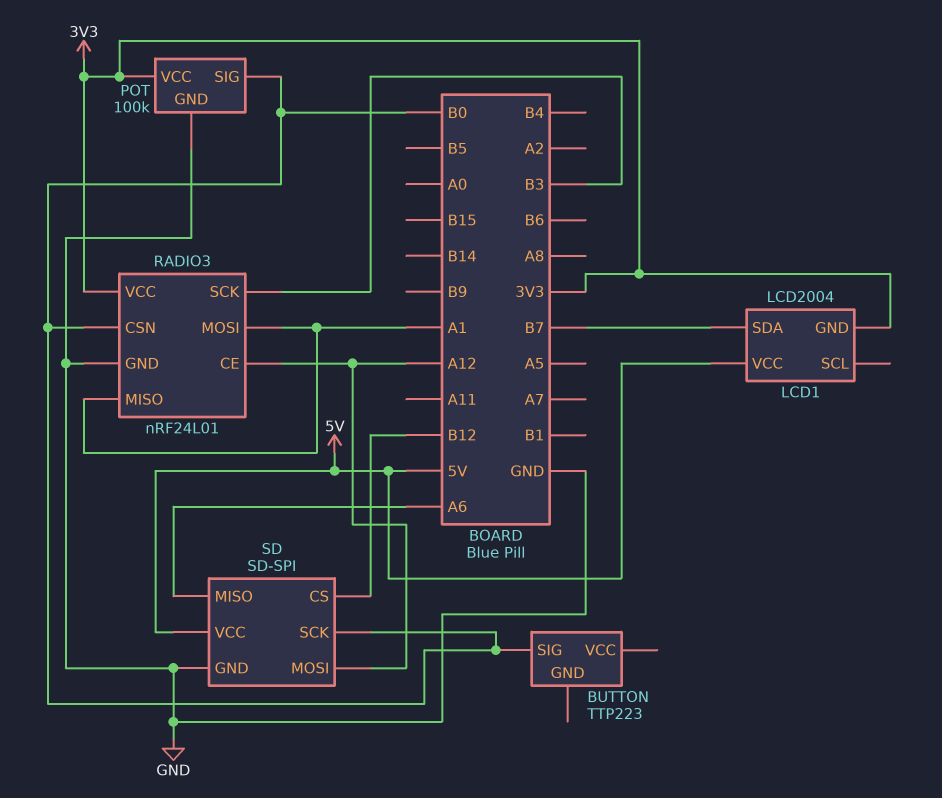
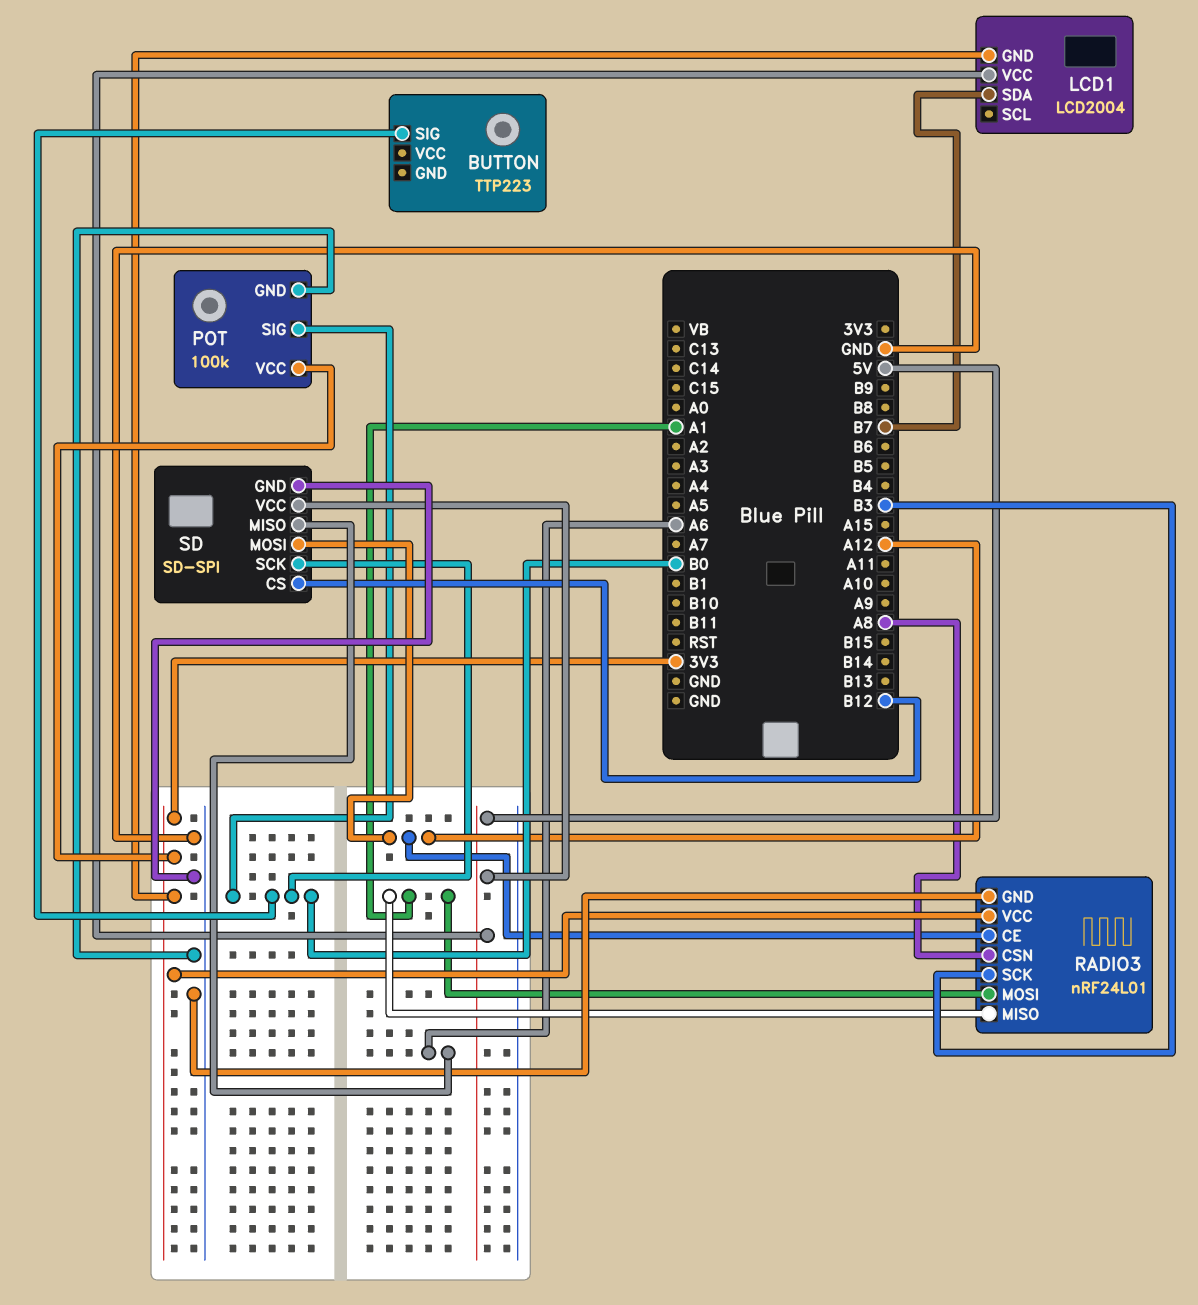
RADIO3 pin CSN: B0 -> A8

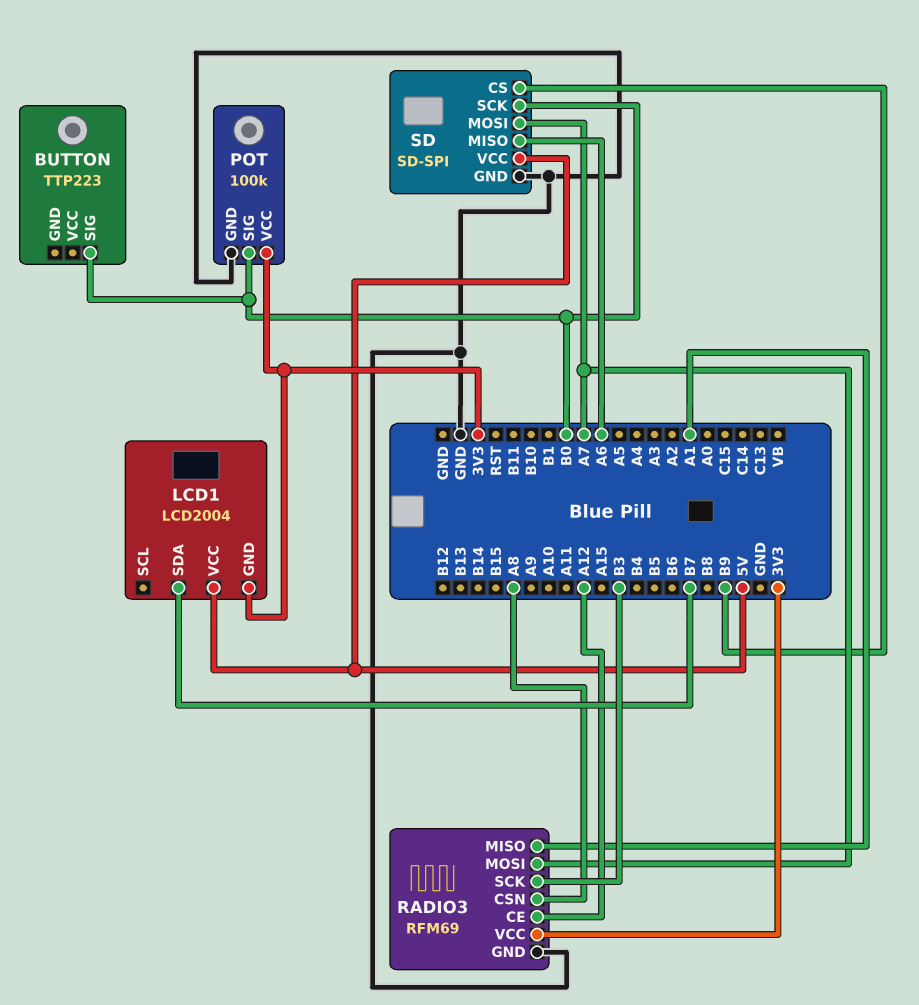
RADIO3: nRF24L01 -> RFM69
RADIO3 pin MOSI: A1 -> A7
SD pin CS: B12 -> B9
SD pin MOSI: A12 -> A7

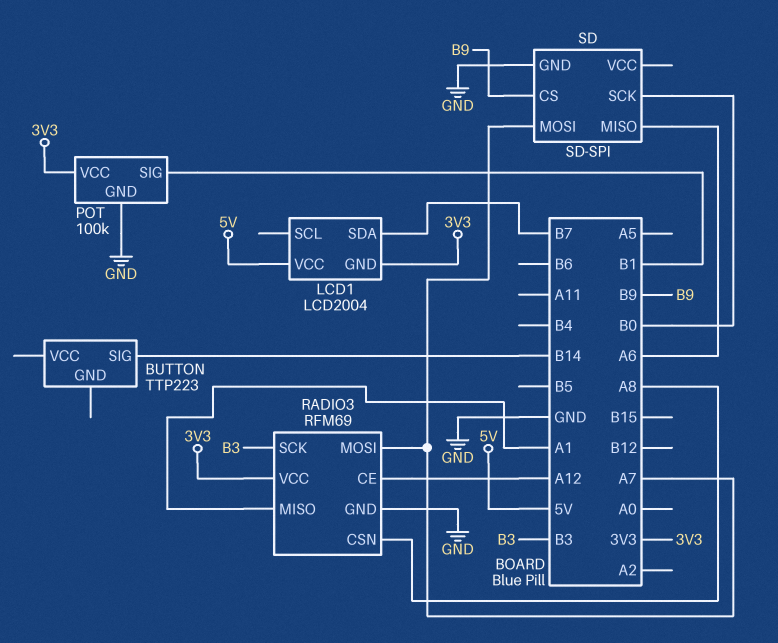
BUTTON pin SIG: B0 -> B14
POT pin SIG: B0 -> B1
SD pin VCC: 5V -> none

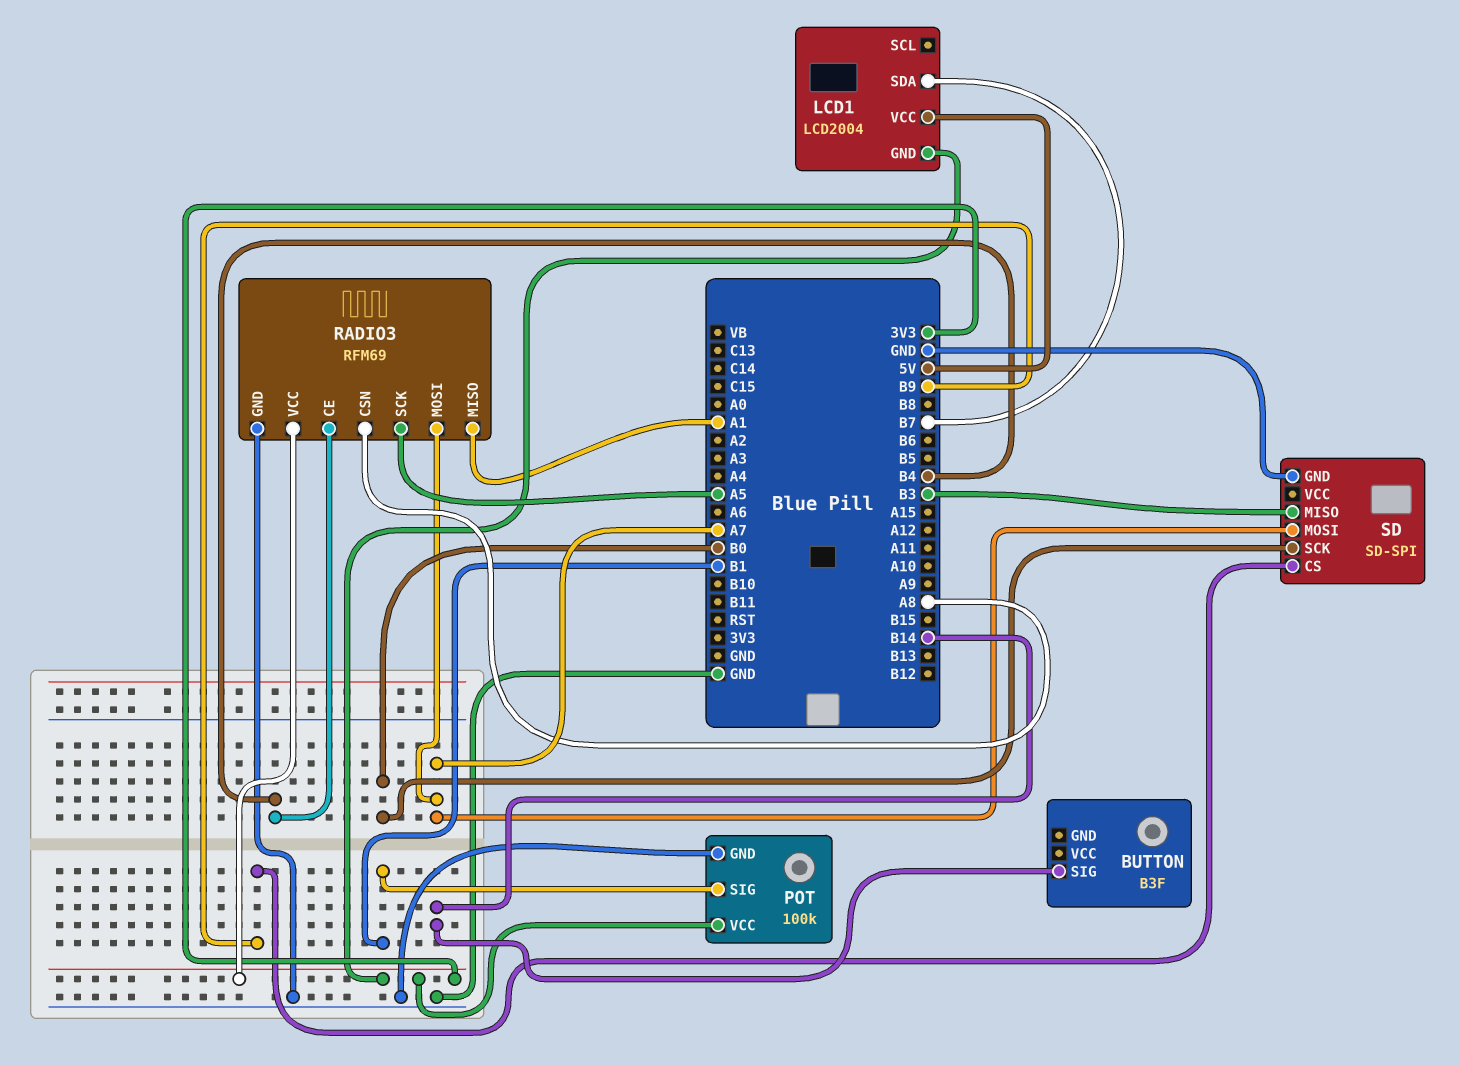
BUTTON: TTP223 -> B3F
RADIO3 pin CE: A12 -> B4
RADIO3 pin SCK: B3 -> A5
SD pin MISO: A6 -> B3

